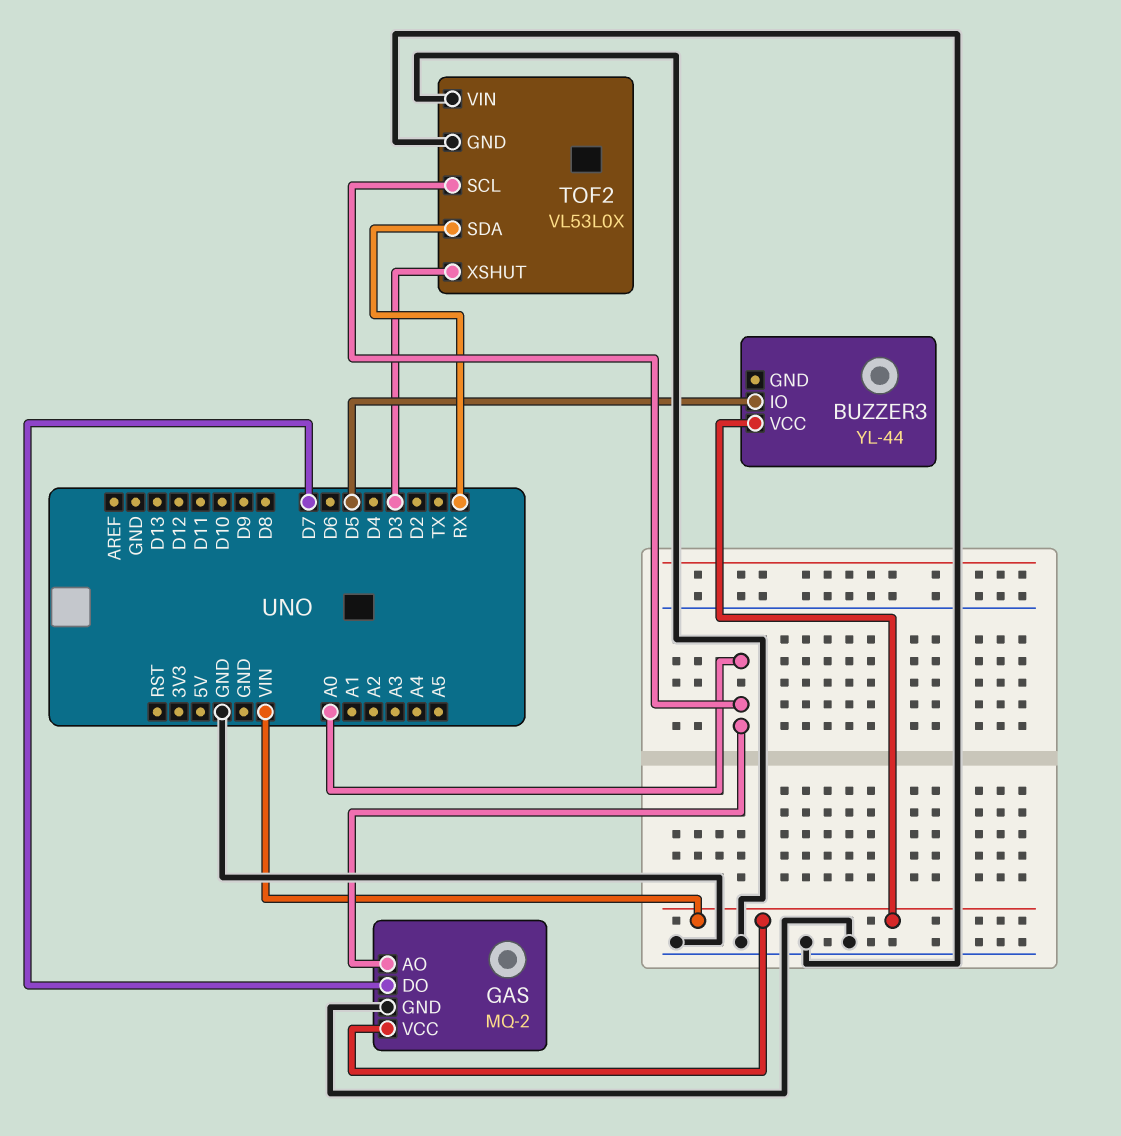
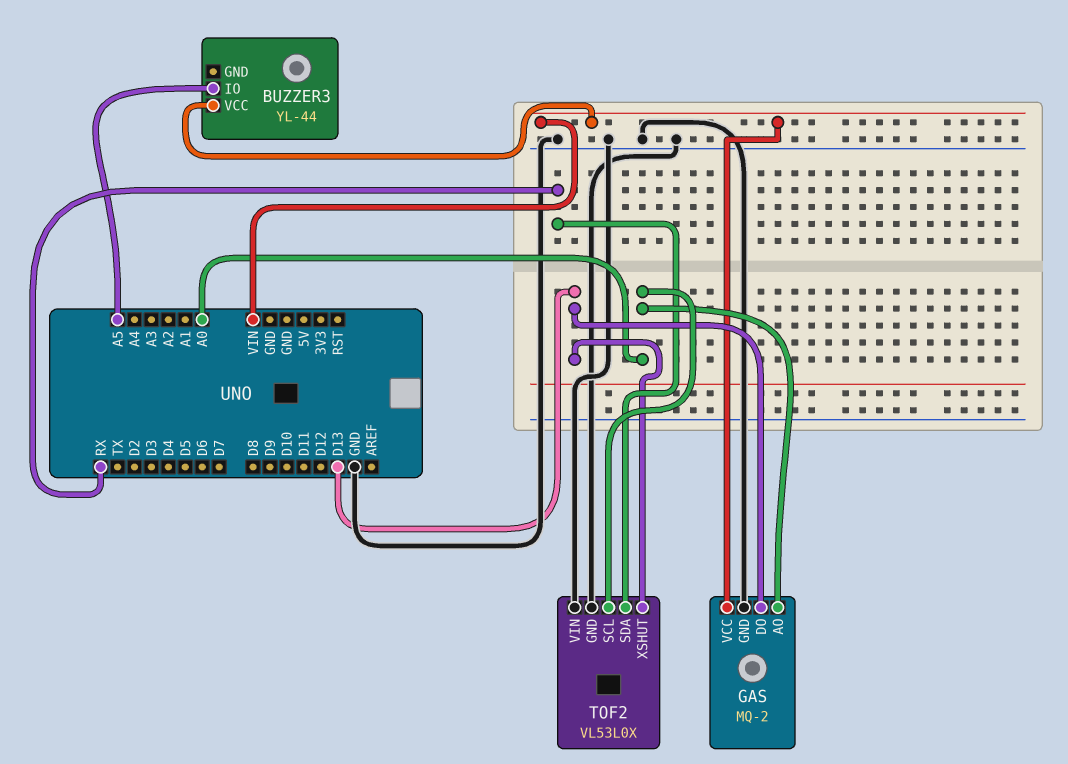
BUZZER3 pin IO: D5 -> A5
GAS pin DO: D7 -> D13
TOF2 pin XSHUT: D3 -> D13

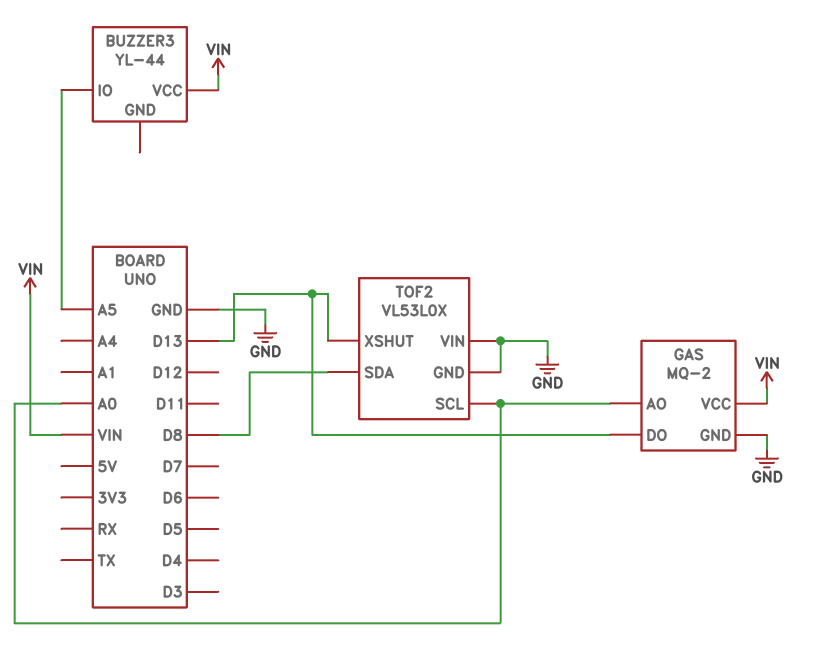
TOF2 pin SDA: RX -> D8

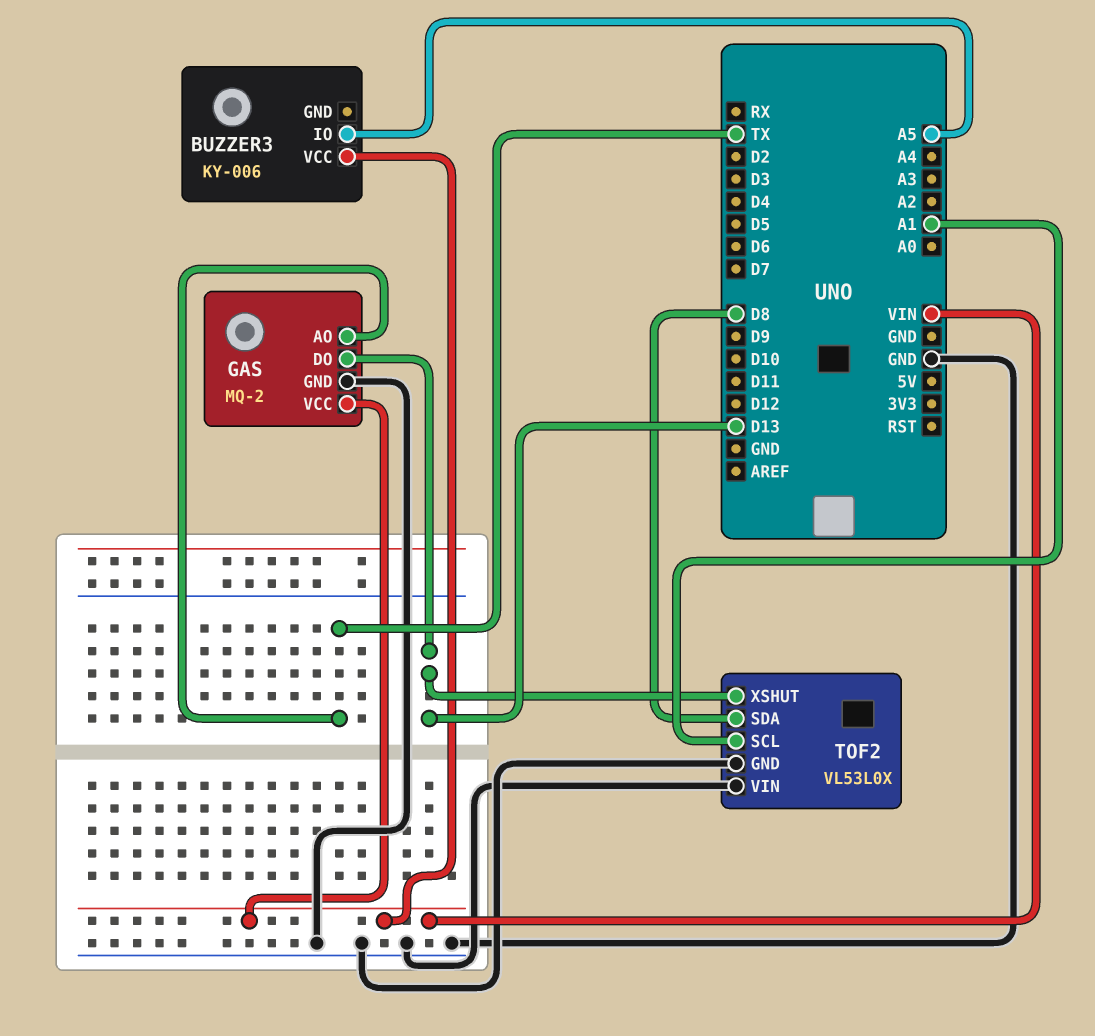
BUZZER3: YL-44 -> KY-006
GAS pin AO: A0 -> TX
TOF2 pin SCL: A0 -> A1

